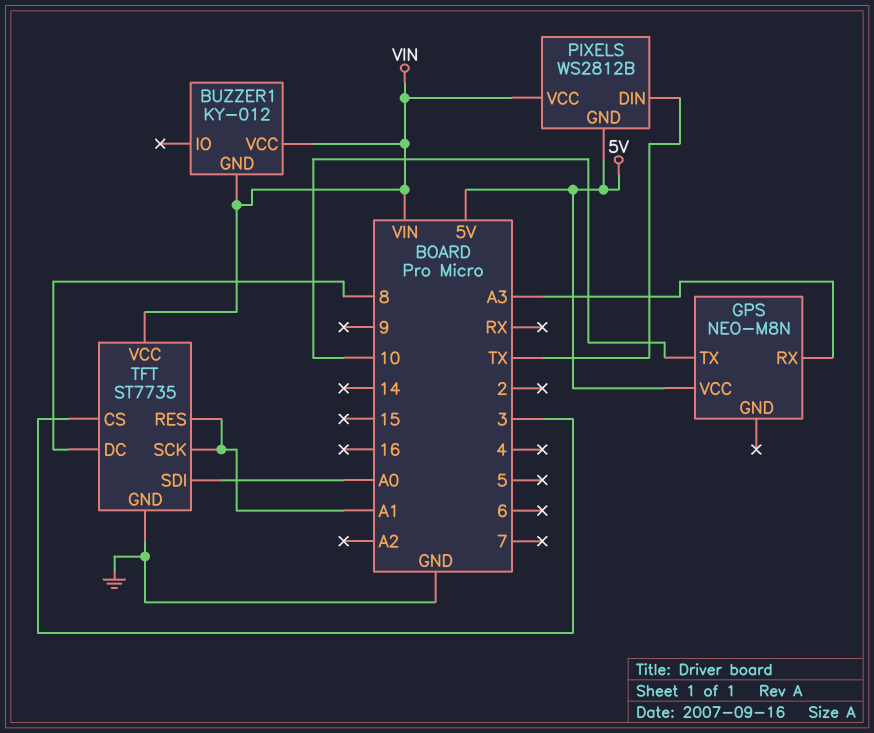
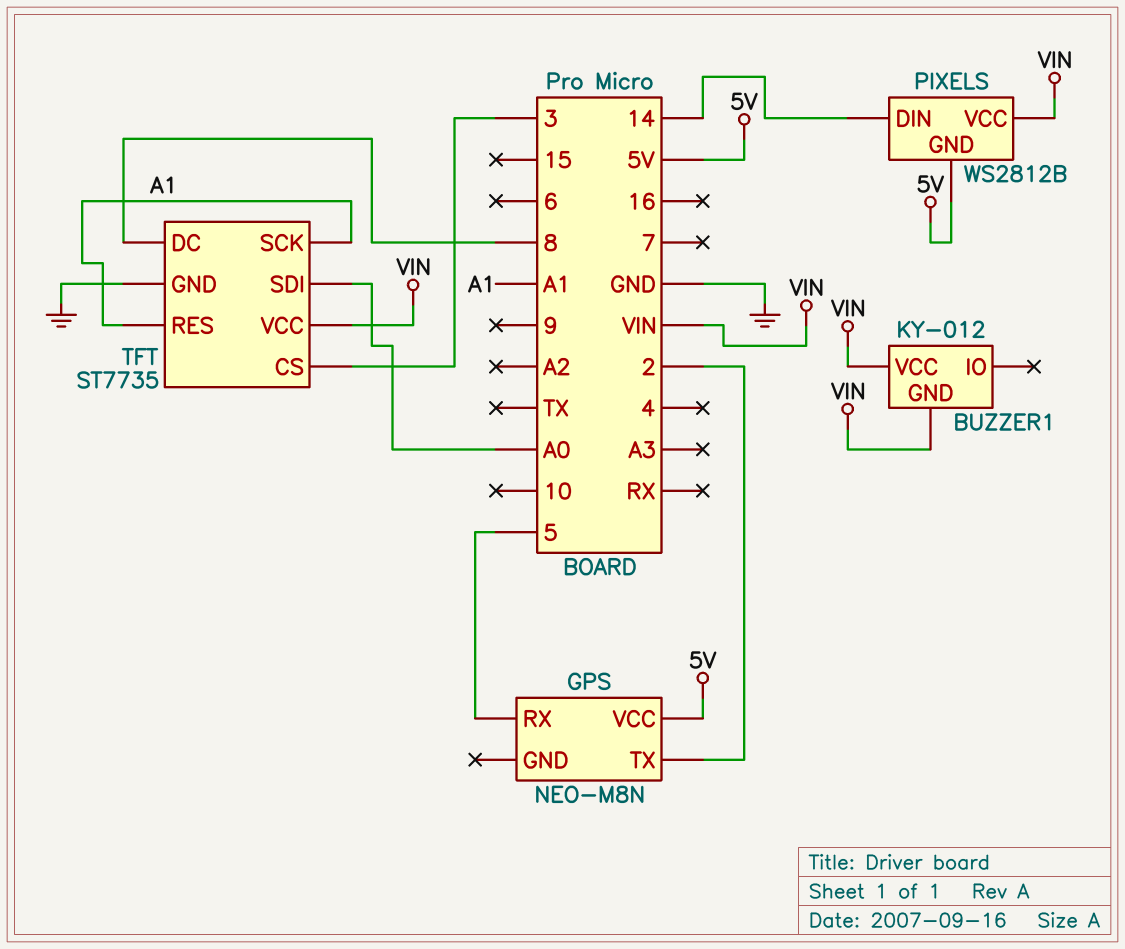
GPS pin RX: A3 -> 5
GPS pin TX: 10 -> 2
PIXELS pin DIN: TX -> 14

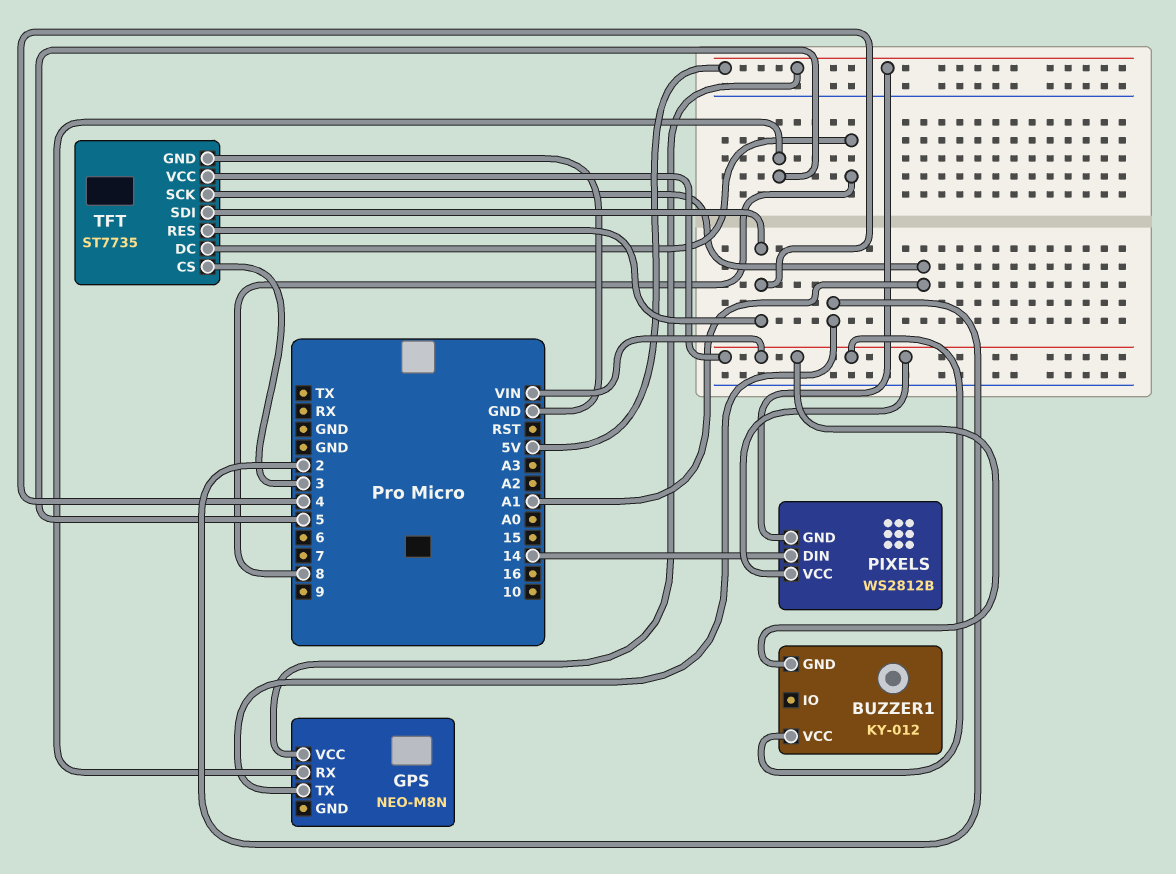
TFT pin RES: A1 -> 4
TFT pin SDI: A0 -> 4

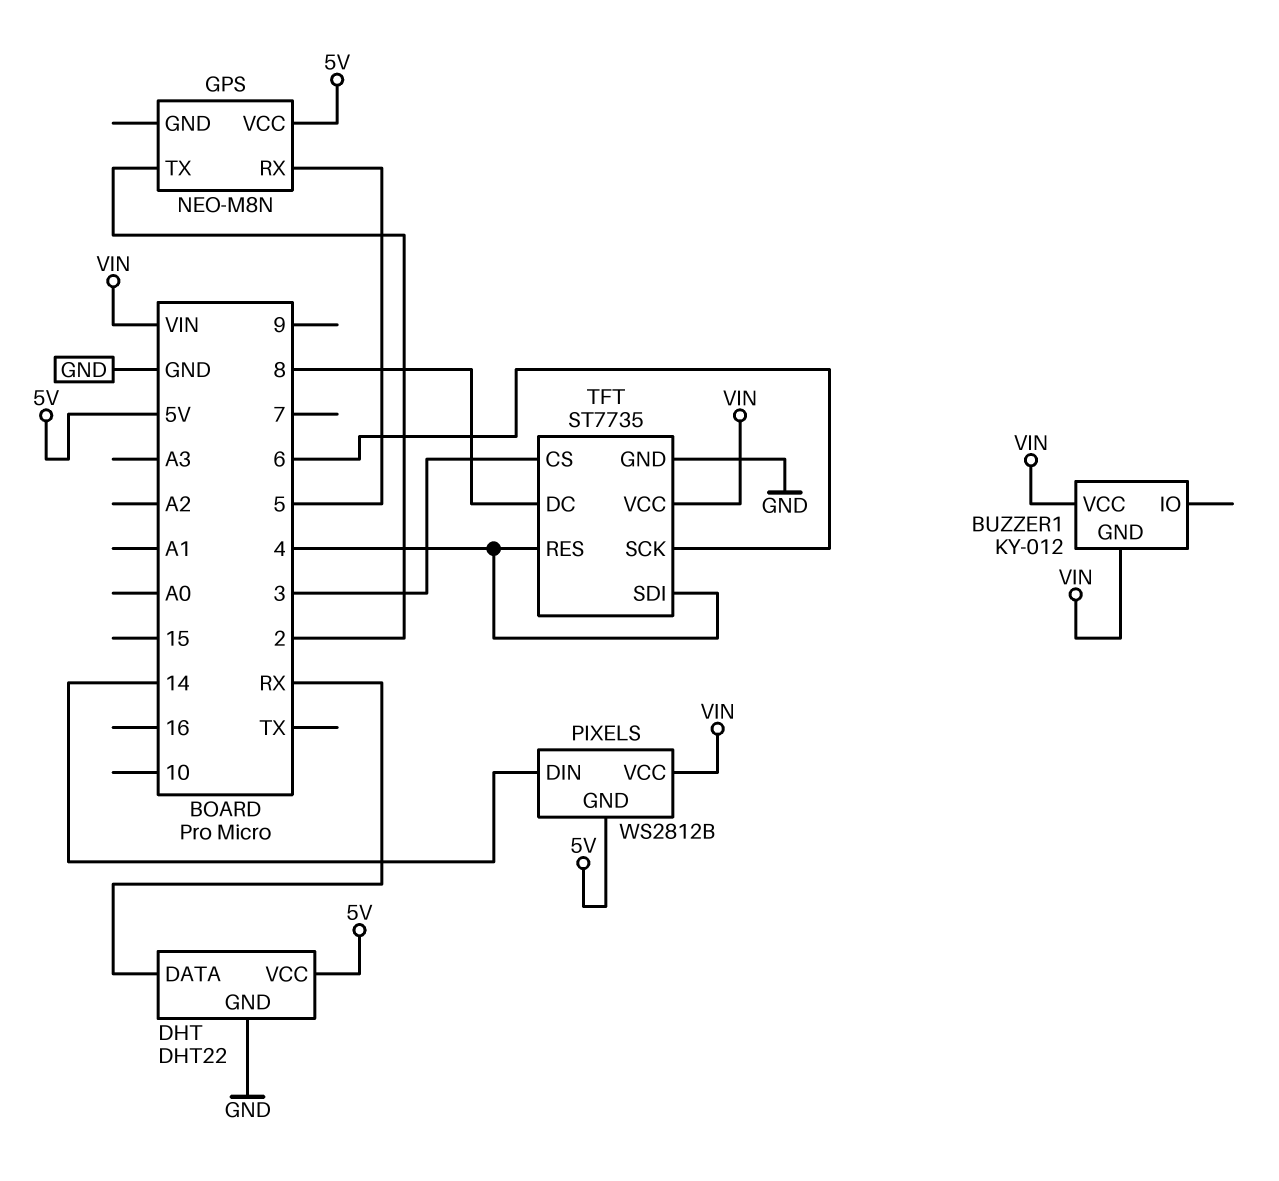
DHT: none -> DHT22
DHT pin DATA: none -> RX
DHT pin GND: none -> GND
DHT pin VCC: none -> 5V
TFT pin SCK: A1 -> 6

